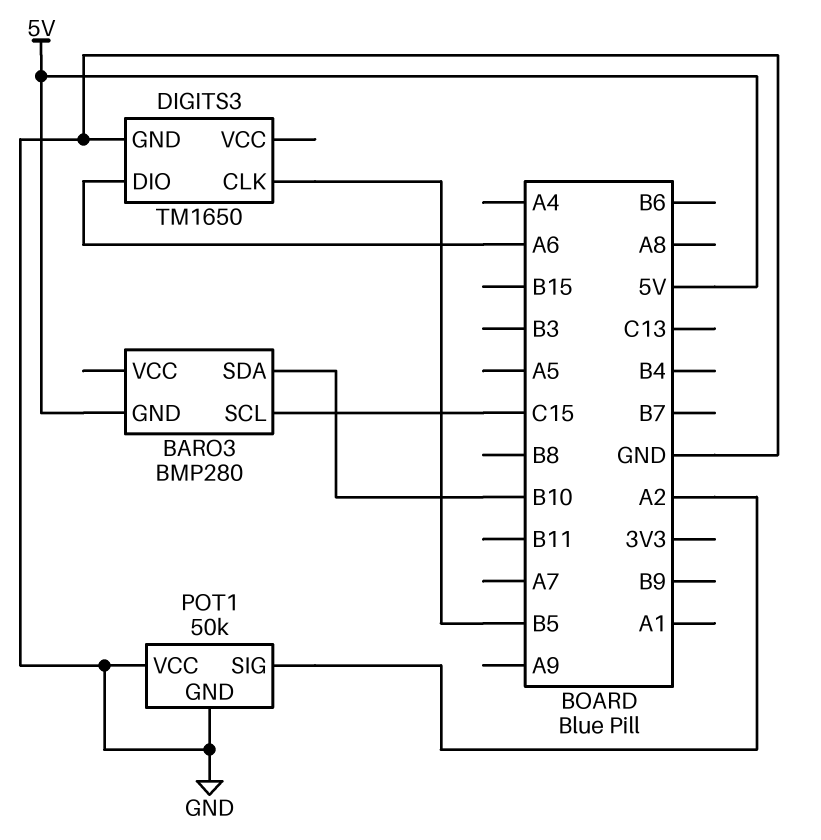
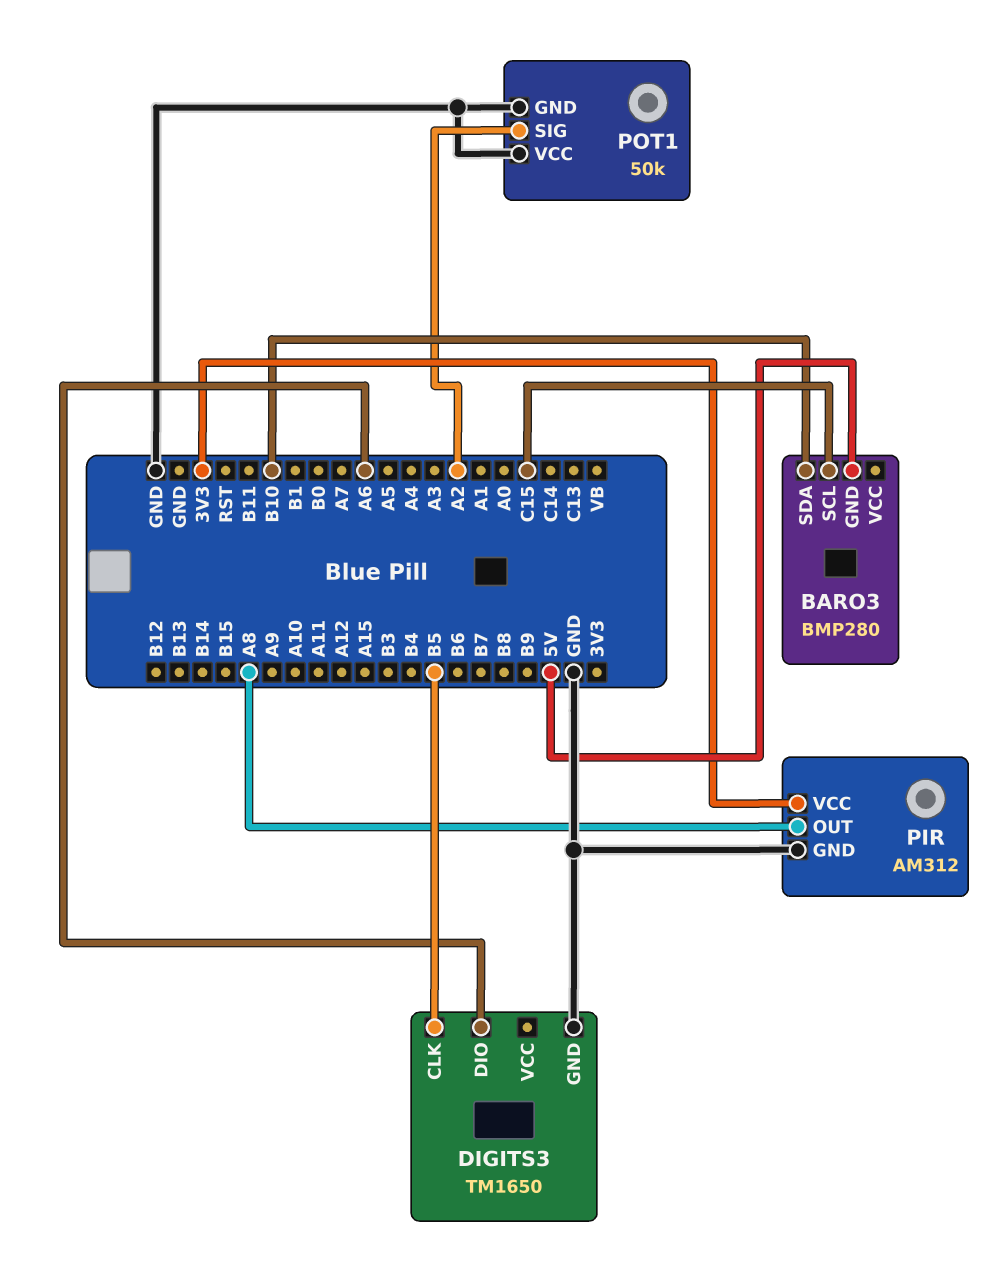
PIR: none -> AM312
PIR pin GND: none -> GND
PIR pin OUT: none -> A8
PIR pin VCC: none -> 3V3

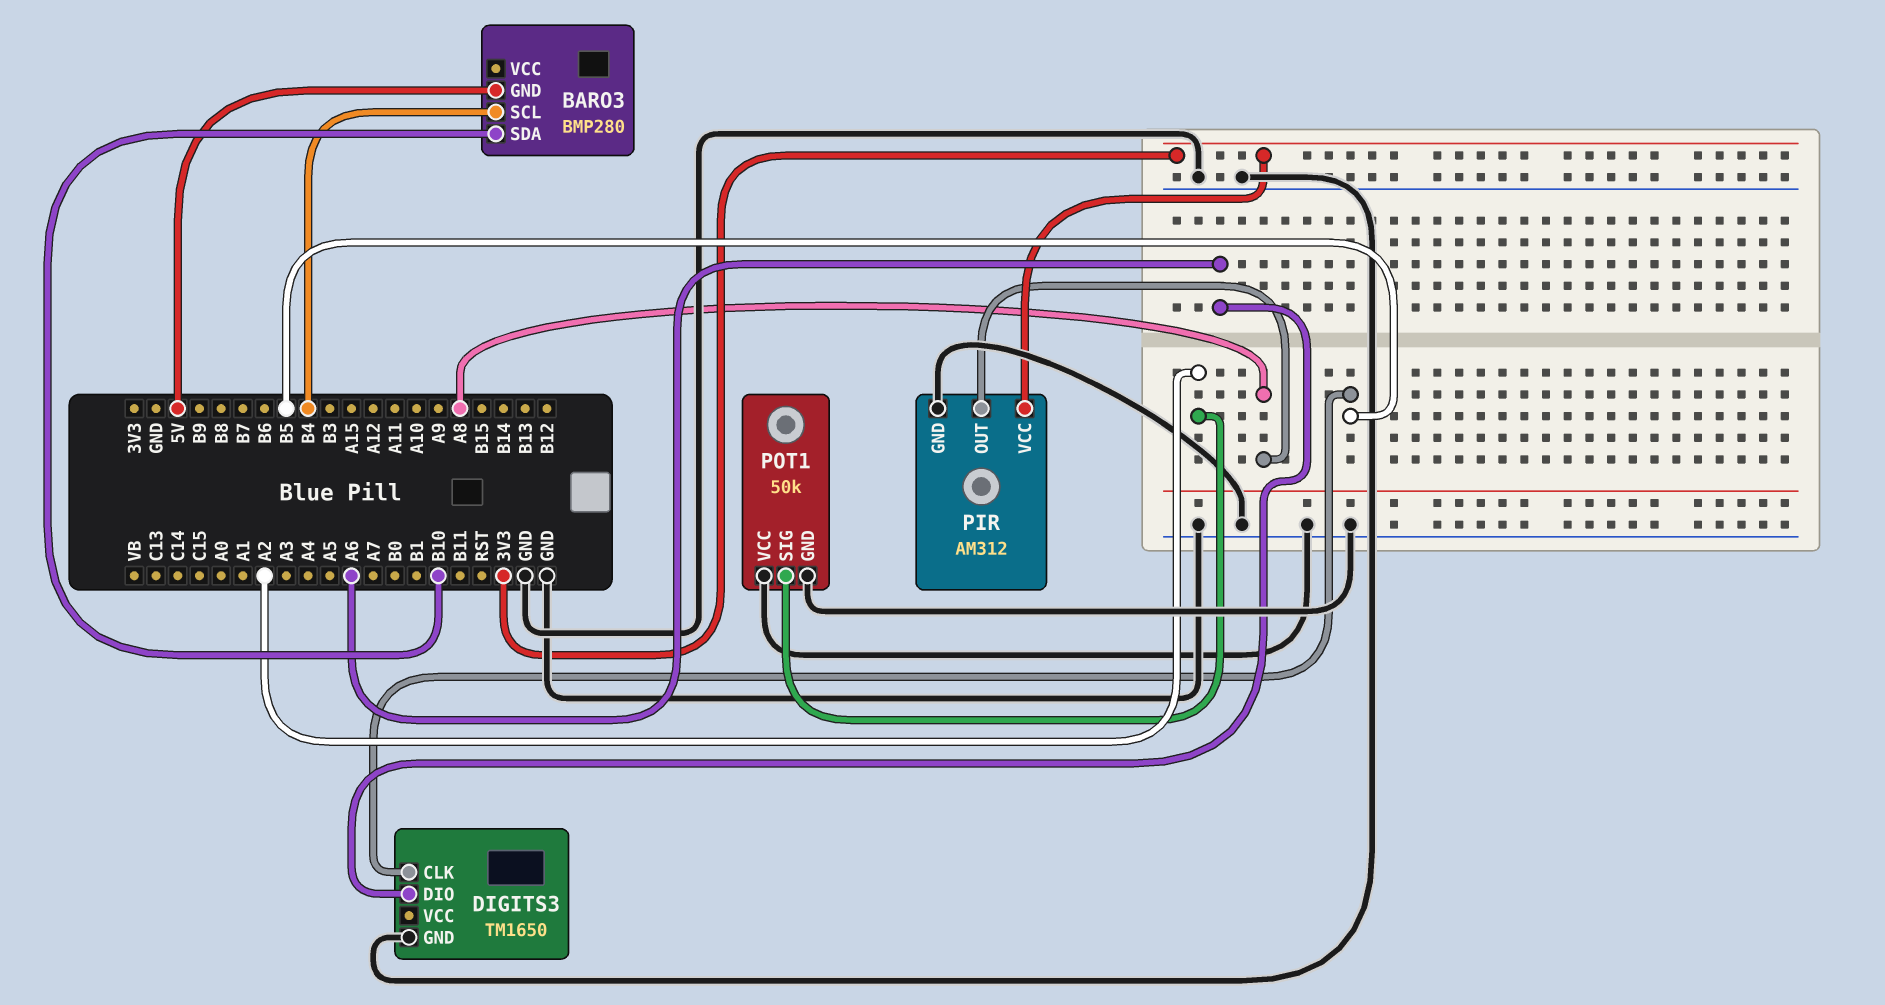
BARO3 pin SCL: C15 -> B4

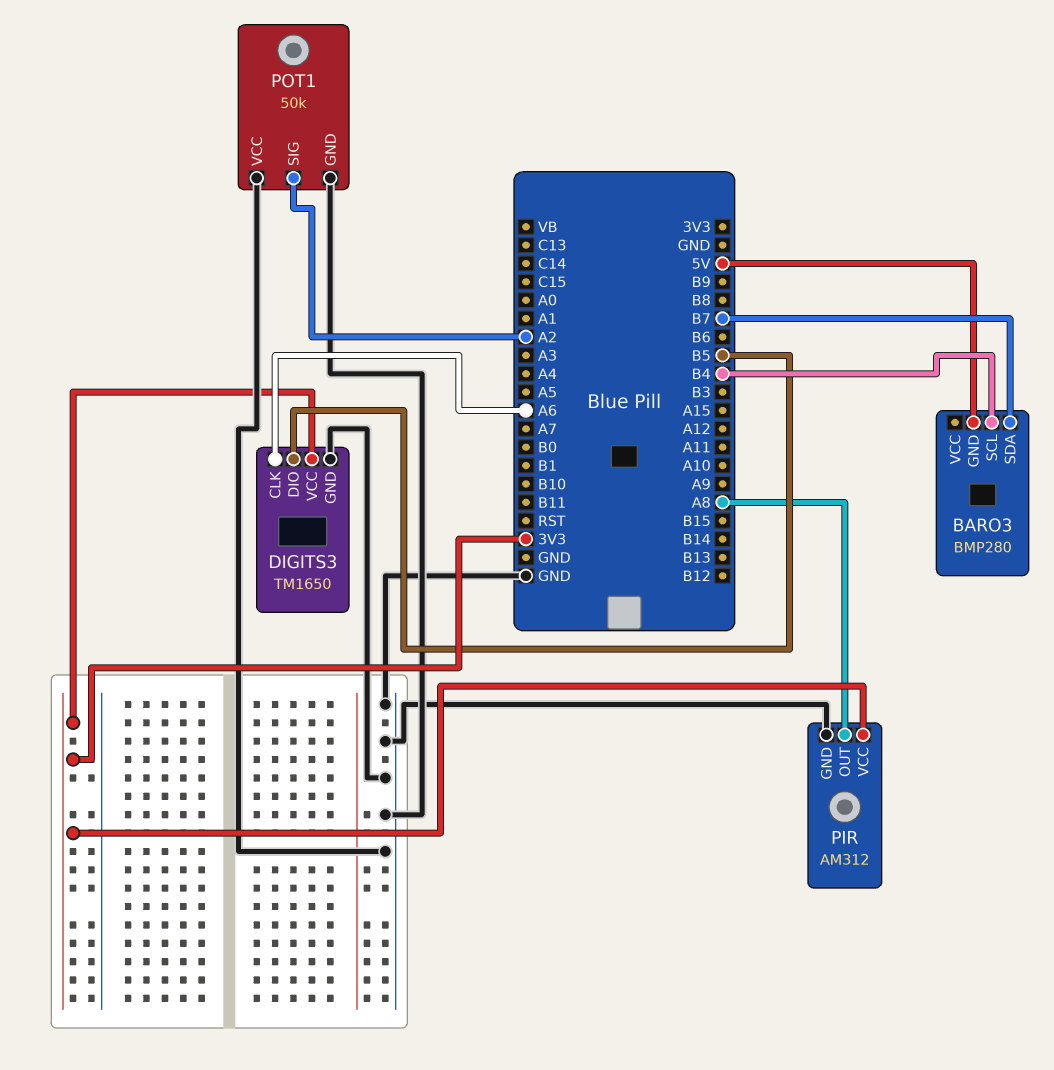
BARO3 pin SDA: B10 -> B7
DIGITS3 pin CLK: B5 -> A6
DIGITS3 pin DIO: A6 -> B5
DIGITS3 pin VCC: none -> 3V3

